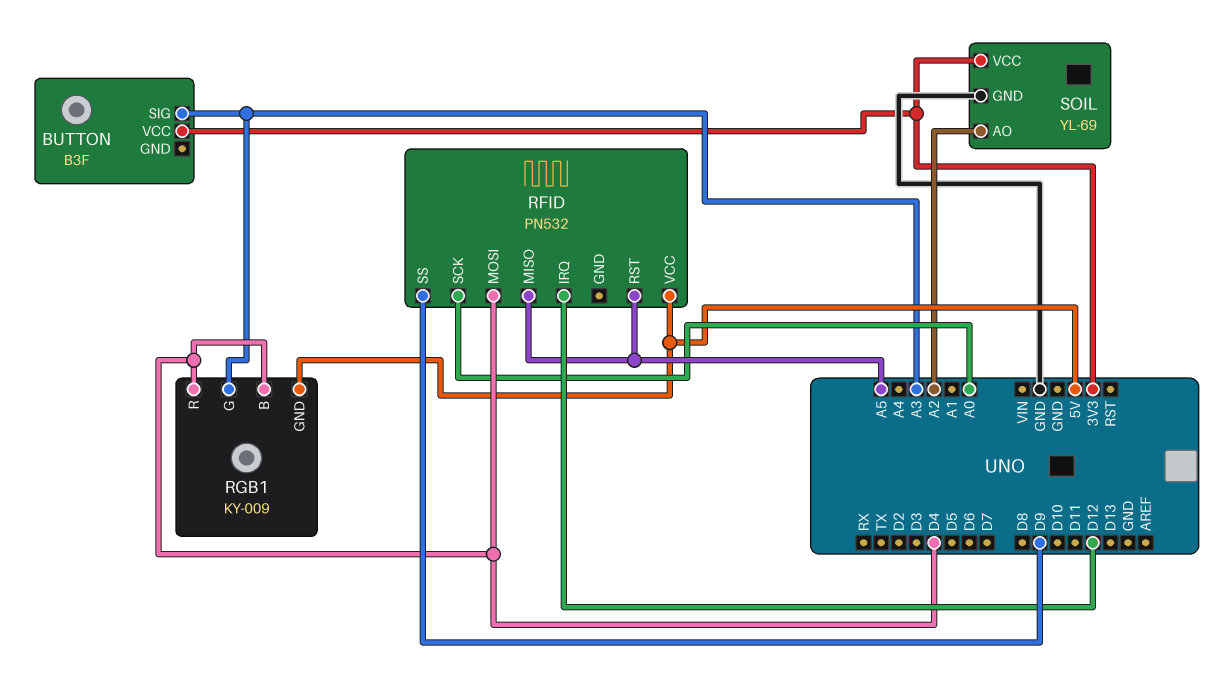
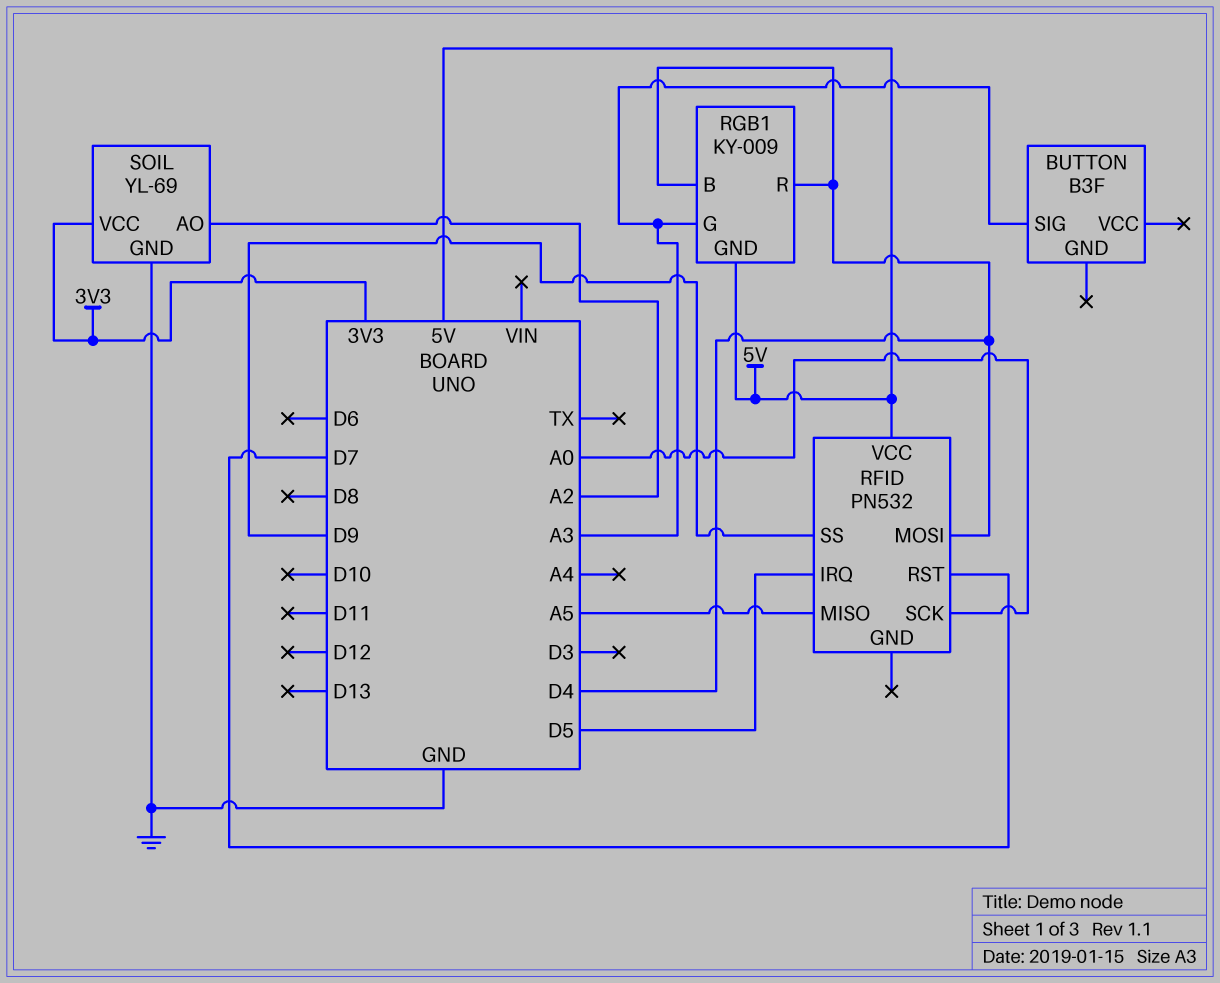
BUTTON pin VCC: 3V3 -> none
RFID pin IRQ: D12 -> D5
RFID pin RST: A5 -> D7

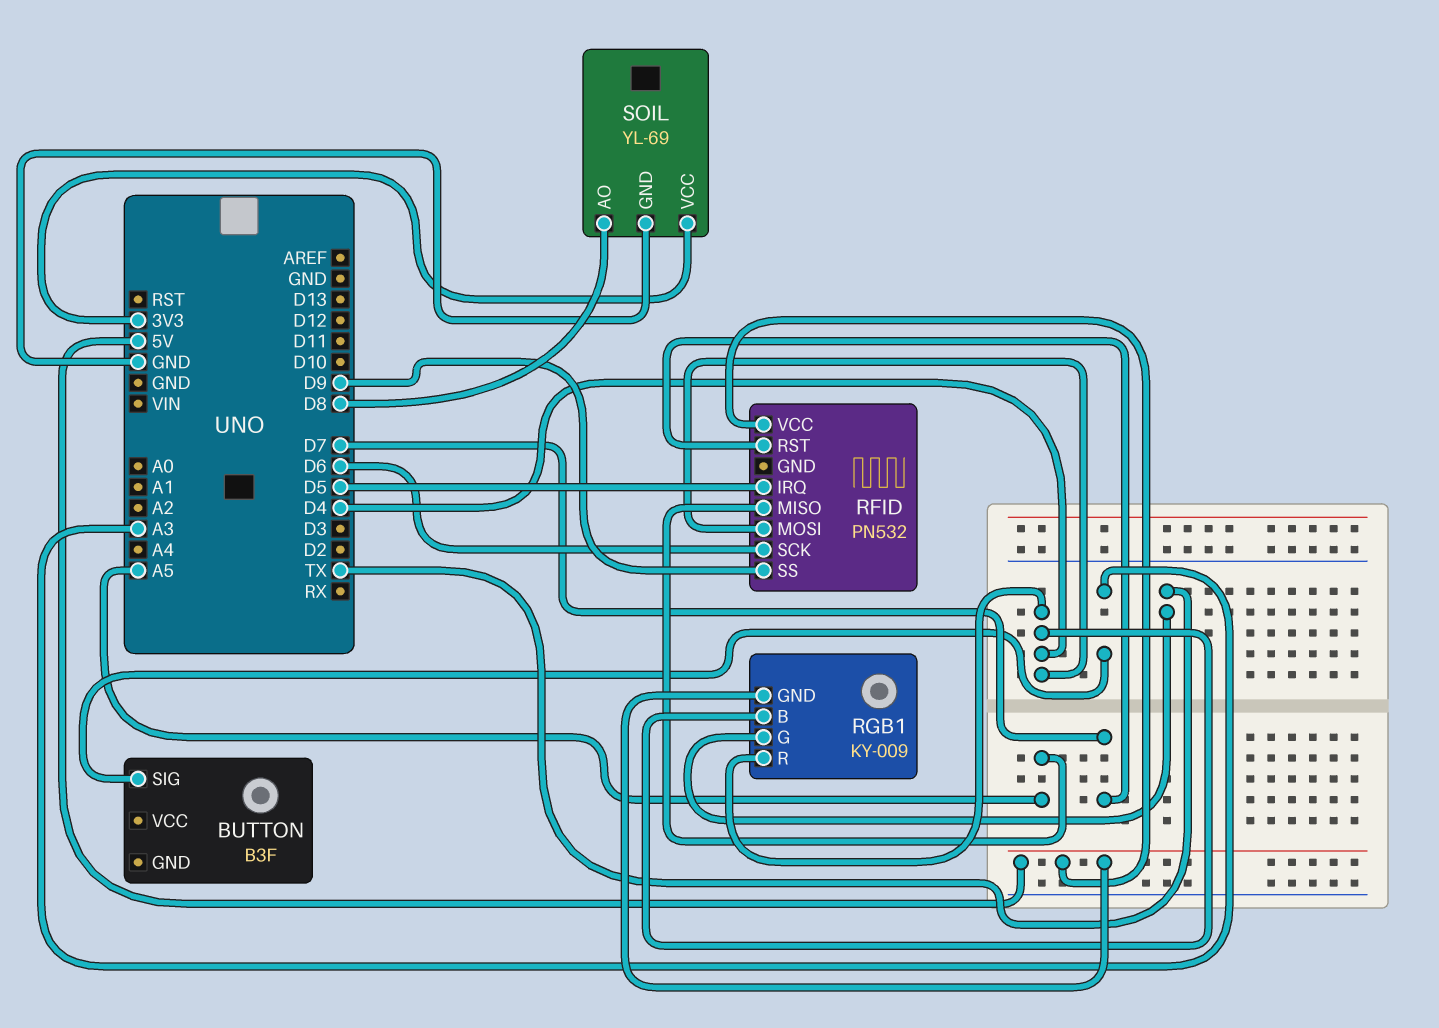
RFID pin SCK: A0 -> D6
RGB1 pin G: A3 -> TX
SOIL pin AO: A2 -> D8

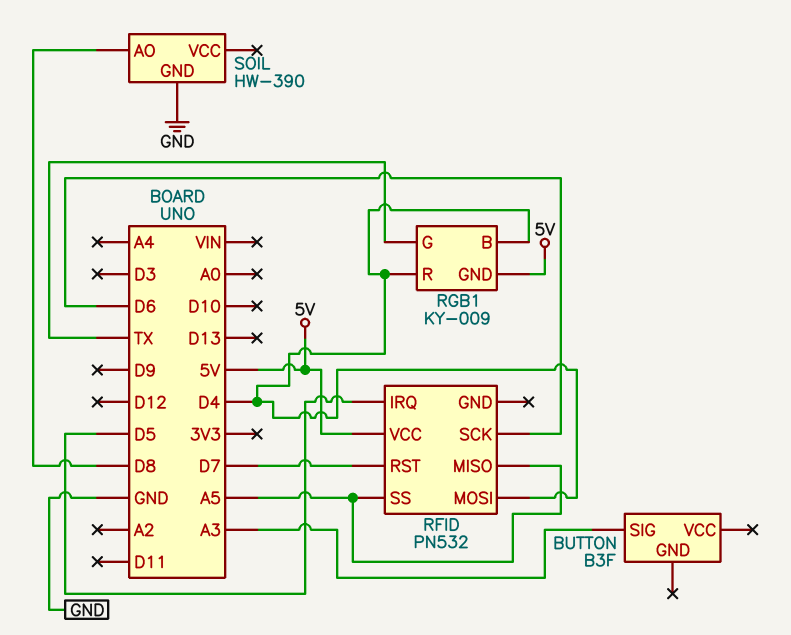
RFID pin SS: D9 -> A5
SOIL: YL-69 -> HW-390
SOIL pin VCC: 3V3 -> none

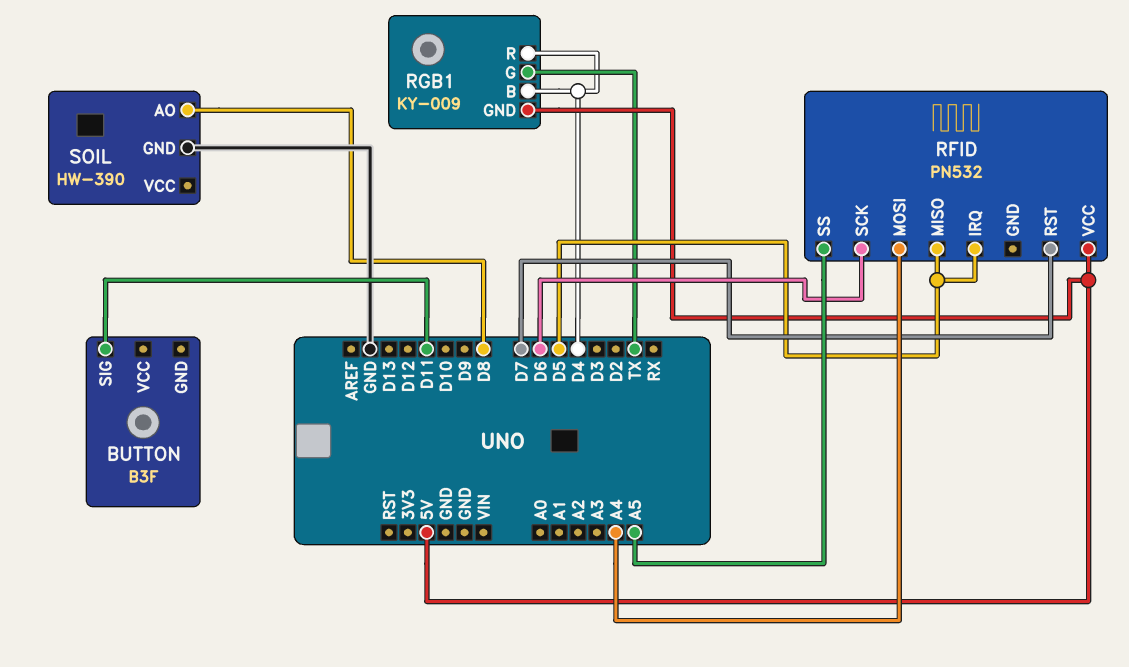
BUTTON pin SIG: A3 -> D11
RFID pin MISO: A5 -> D5
RFID pin MOSI: D4 -> A4

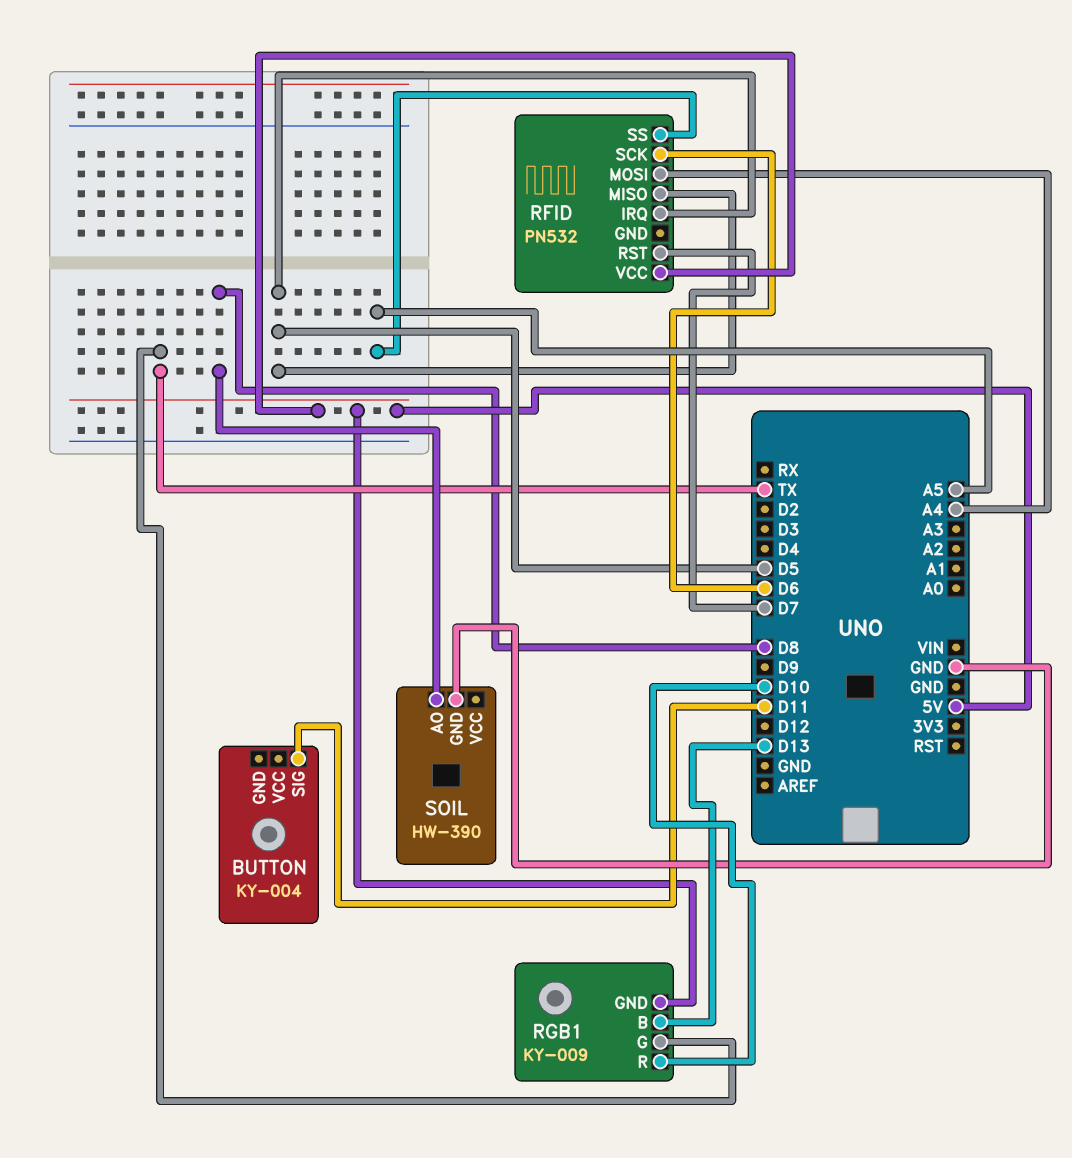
BUTTON: B3F -> KY-004
RGB1 pin B: D4 -> D13
RGB1 pin R: D4 -> D10

